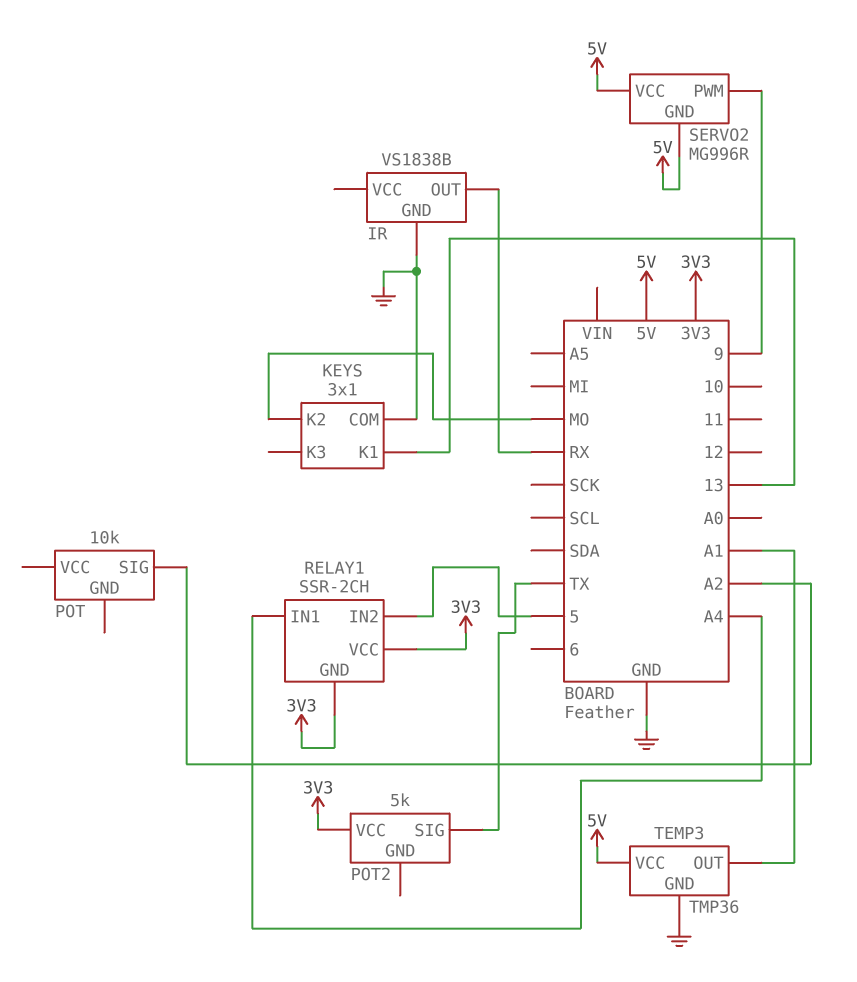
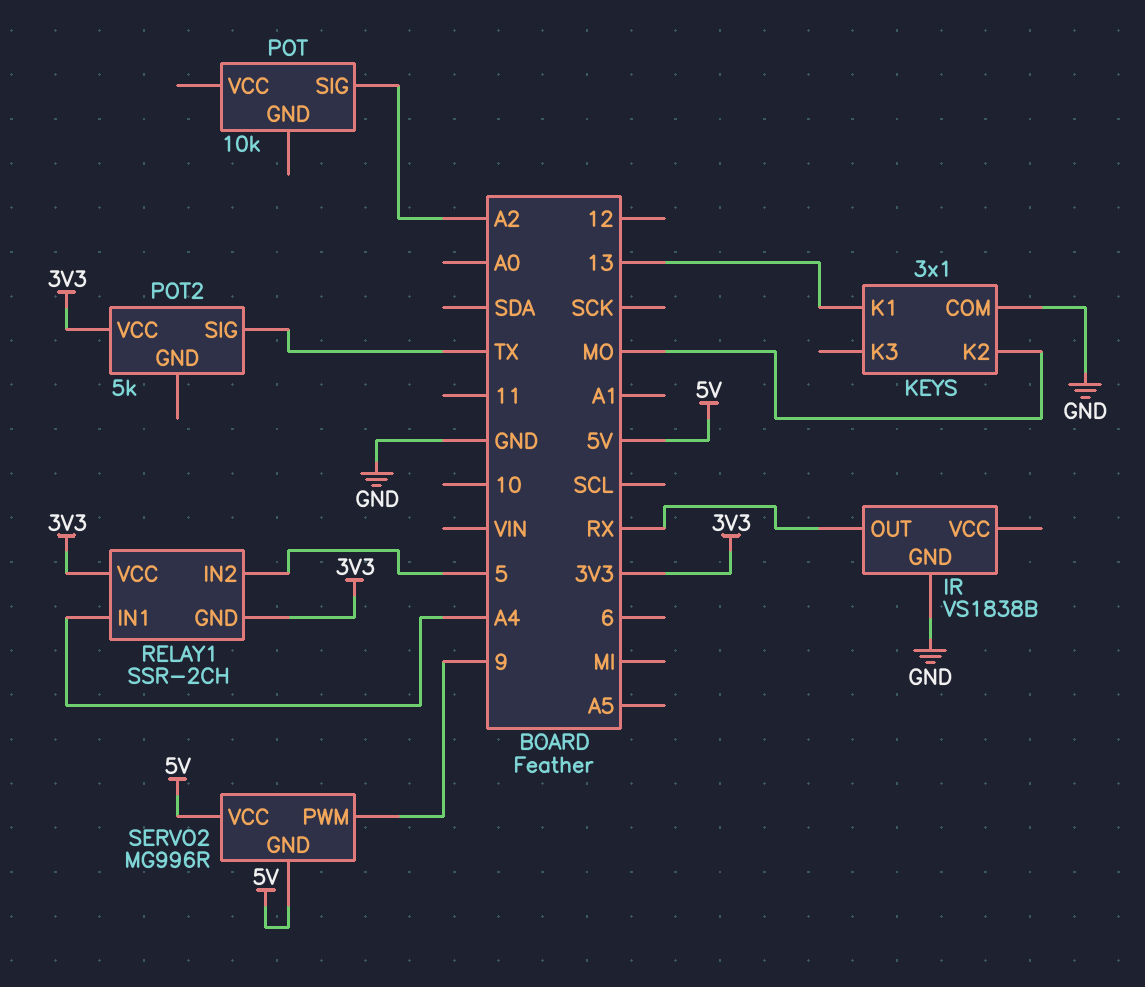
TEMP3: TMP36 -> none
TEMP3 pin GND: GND -> none
TEMP3 pin OUT: A1 -> none
TEMP3 pin VCC: 5V -> none

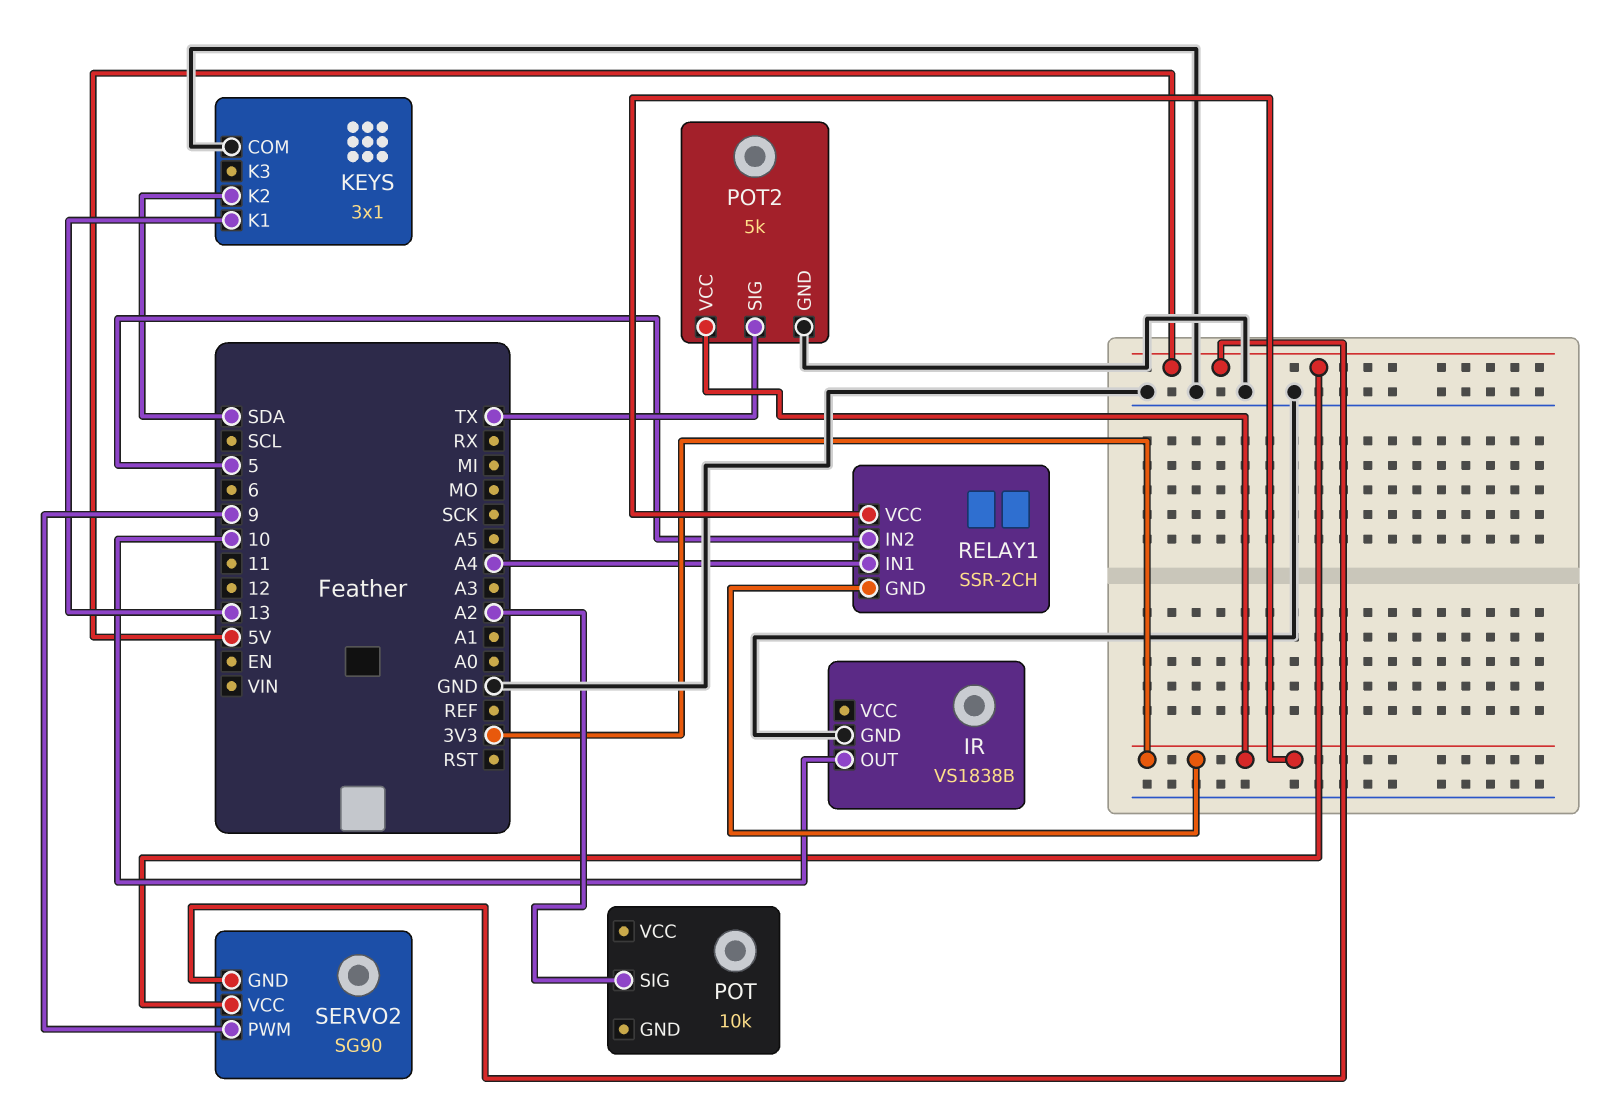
IR pin OUT: RX -> 10
KEYS pin K2: MO -> SDA
POT2 pin GND: none -> GND
SERVO2: MG996R -> SG90

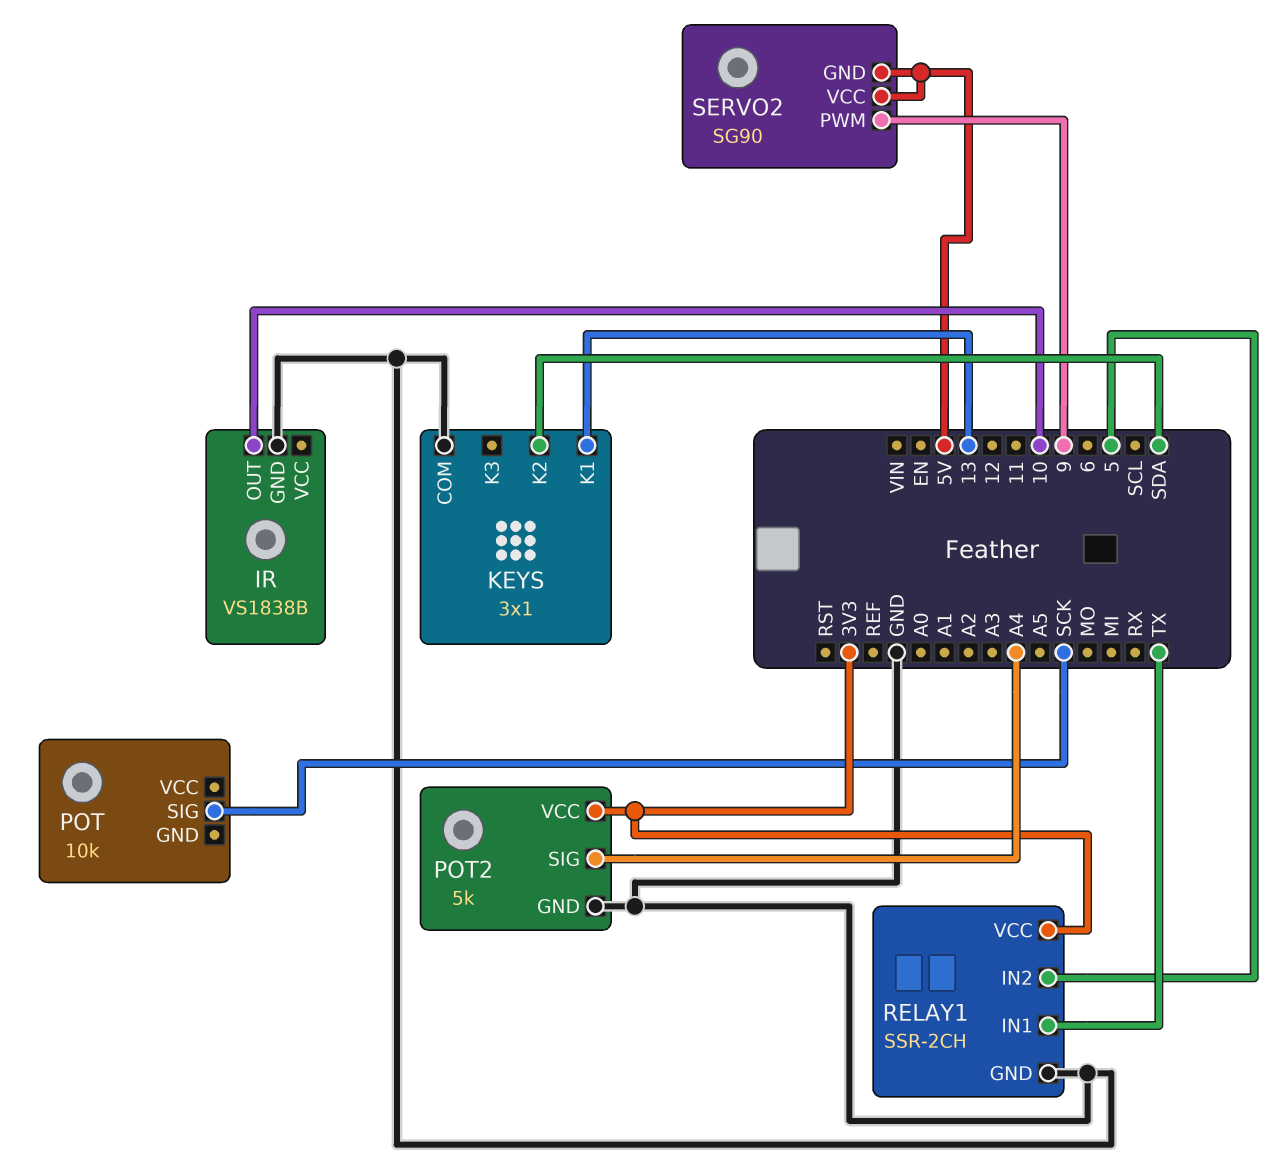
POT pin SIG: A2 -> SCK
POT2 pin SIG: TX -> A4
RELAY1 pin GND: 3V3 -> GND
RELAY1 pin IN1: A4 -> TX

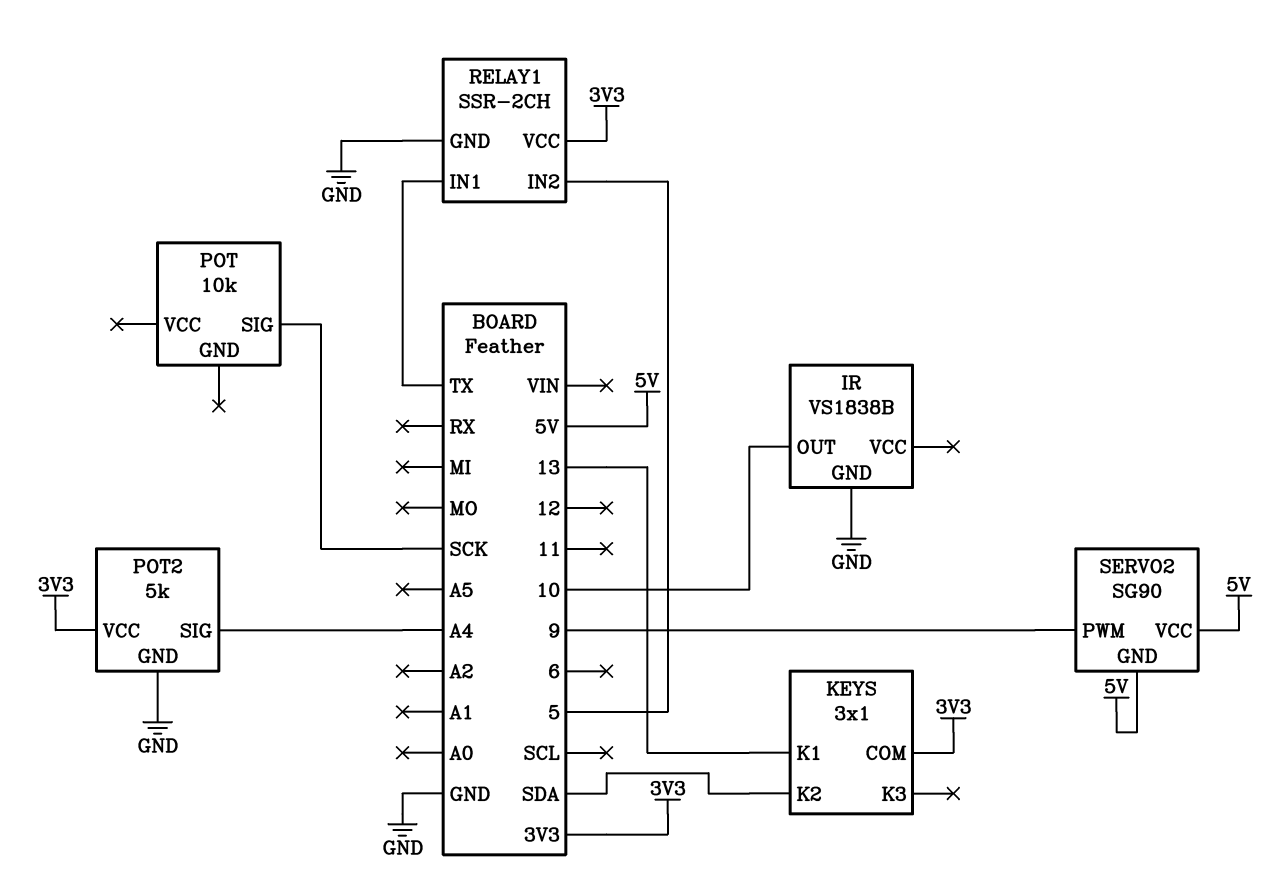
KEYS pin COM: GND -> 3V3

